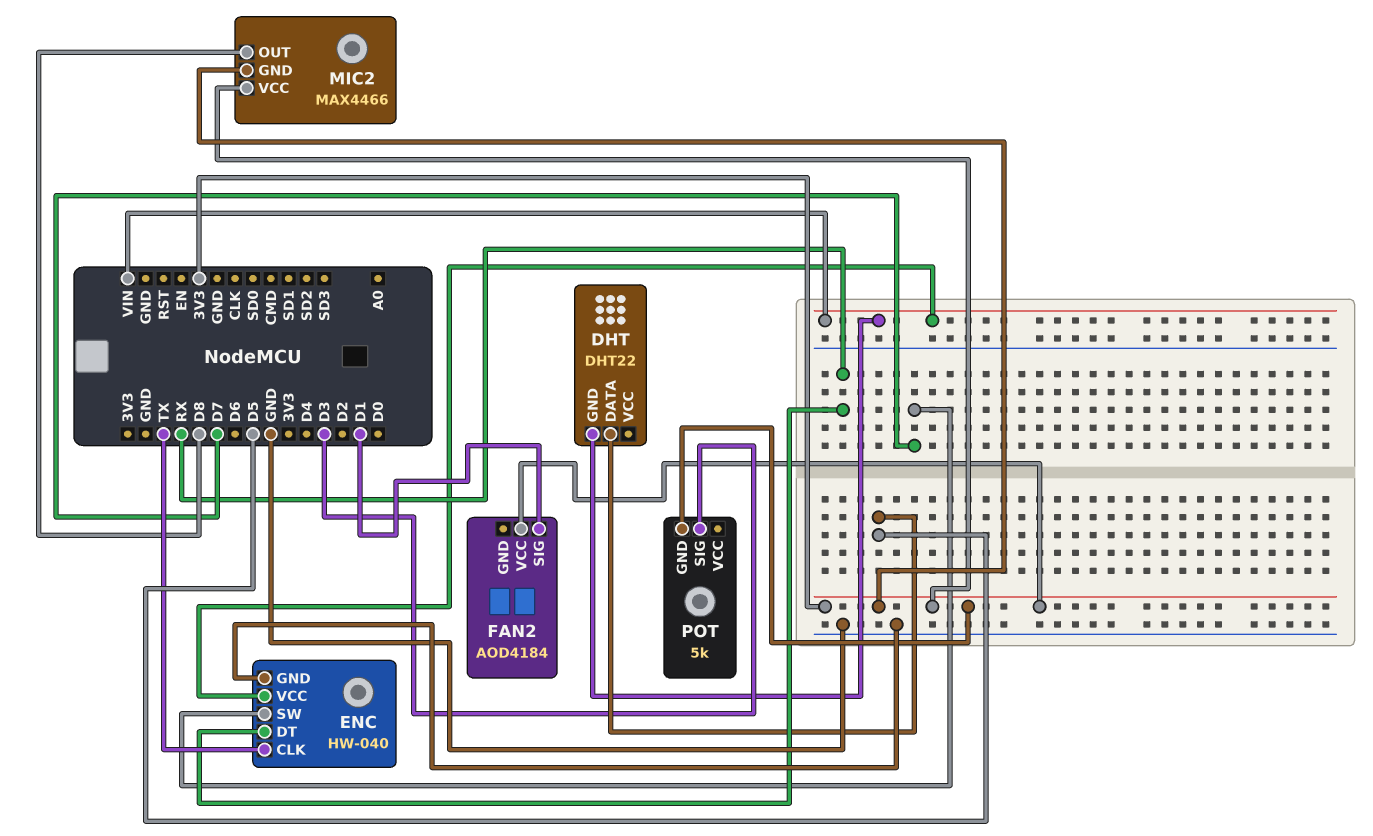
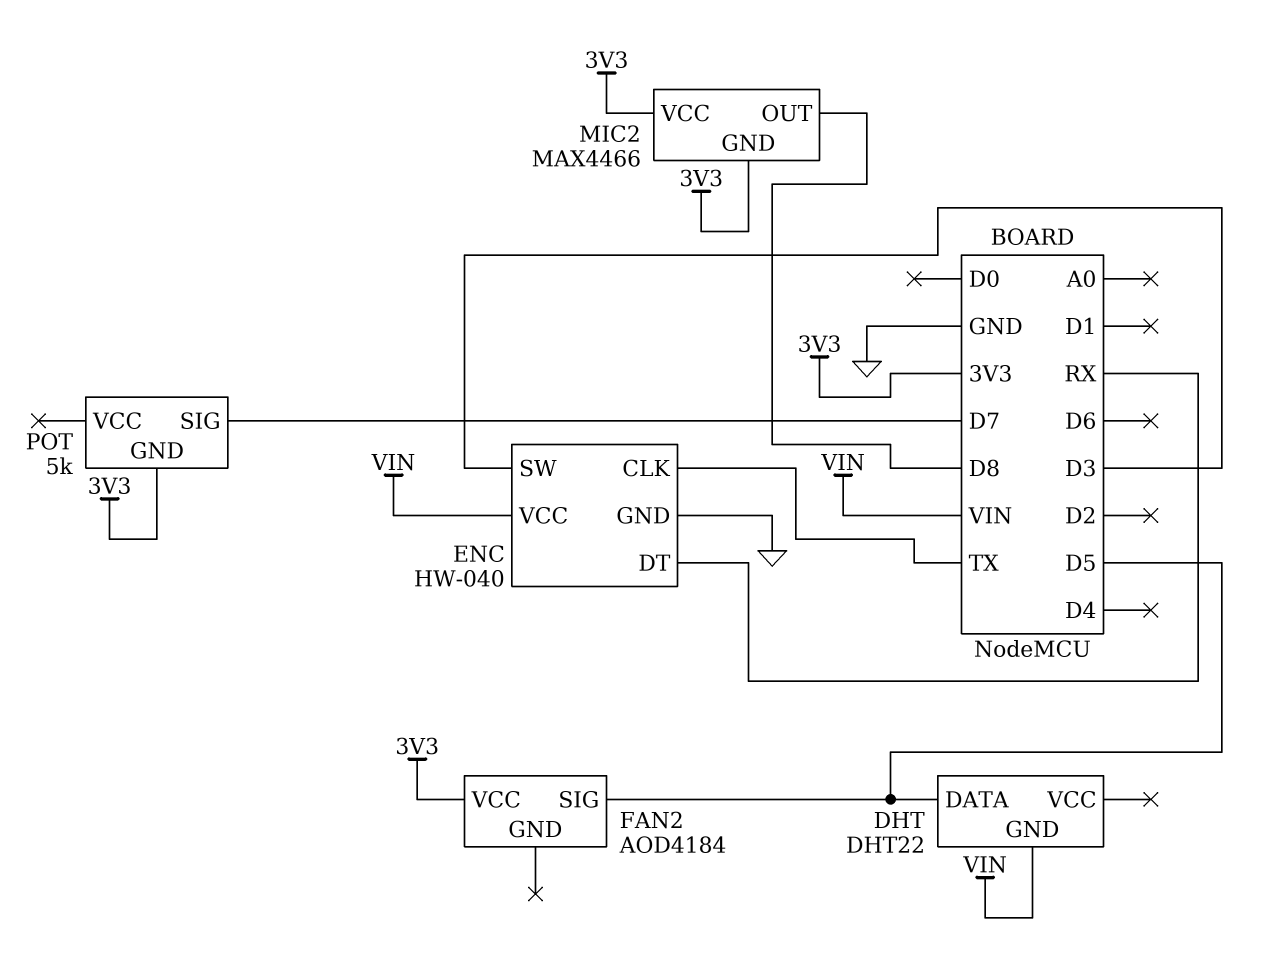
ENC pin SW: D7 -> D3
FAN2 pin SIG: D1 -> D5
POT pin SIG: D3 -> D7

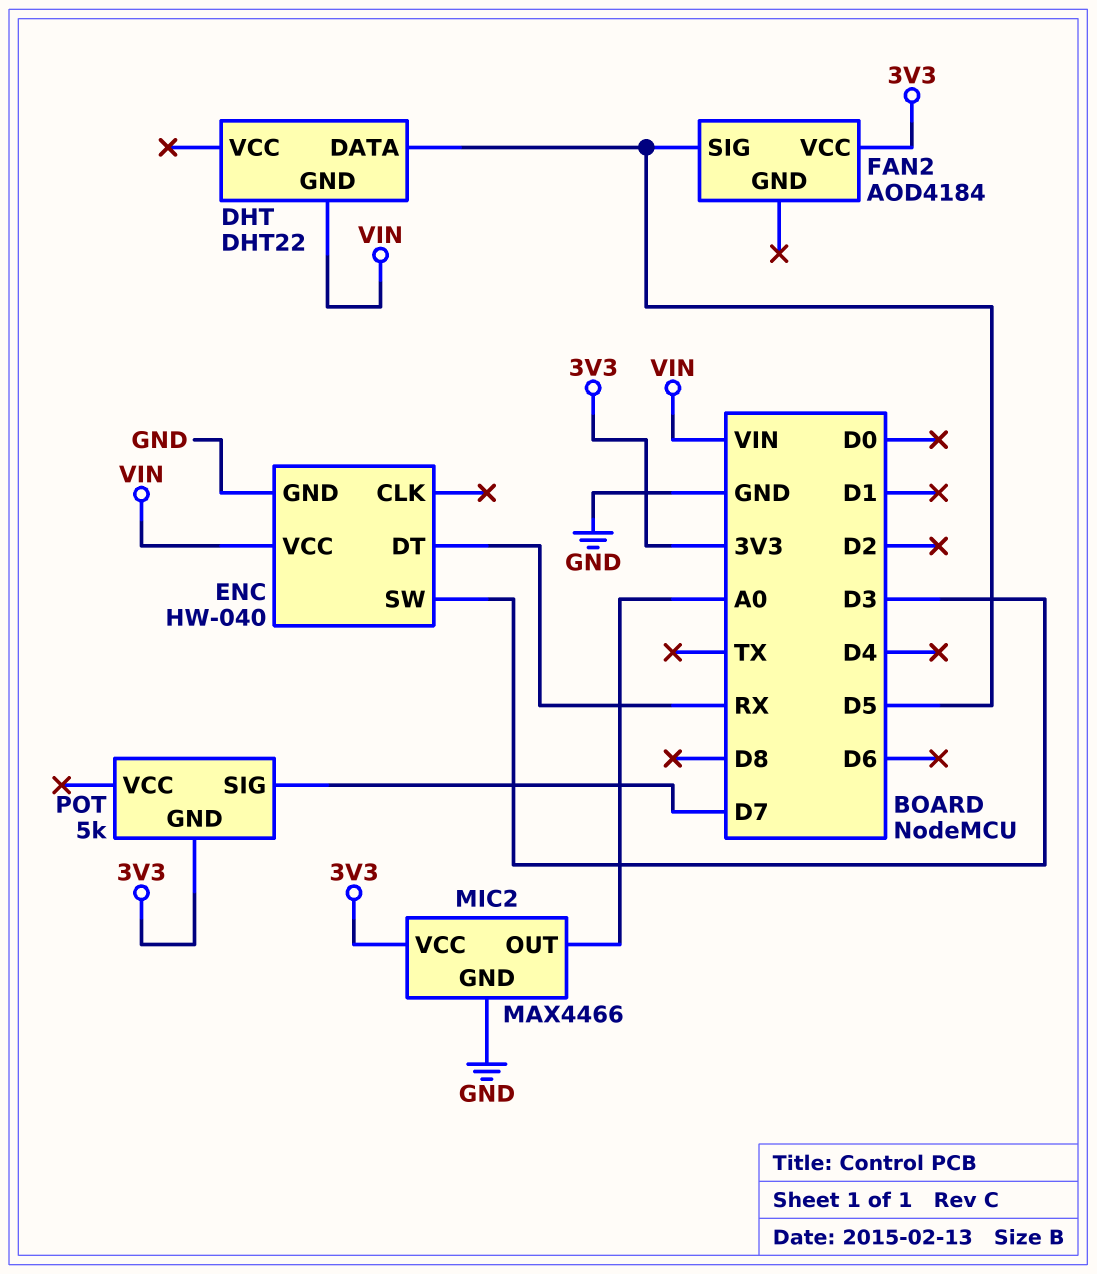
ENC pin CLK: TX -> none
MIC2 pin GND: 3V3 -> GND
MIC2 pin OUT: D8 -> A0

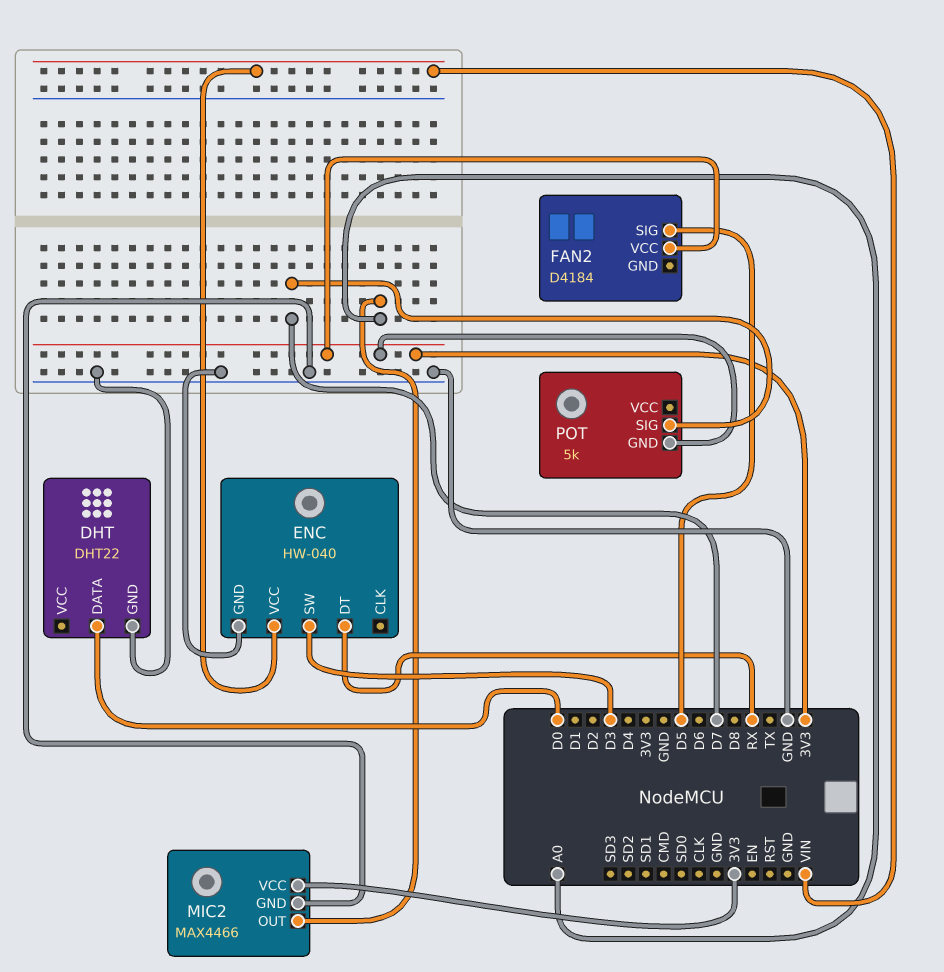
DHT pin DATA: D5 -> D0
DHT pin GND: VIN -> GND
FAN2: AOD4184 -> D4184

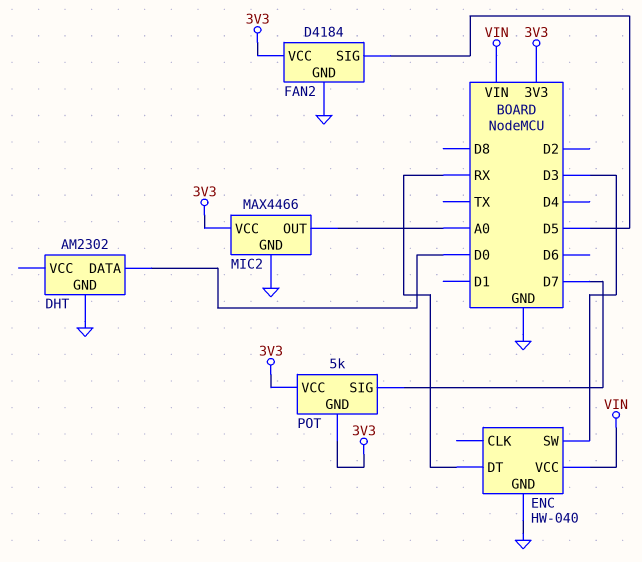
DHT: DHT22 -> AM2302
FAN2 pin GND: none -> GND
POT pin VCC: none -> 3V3

